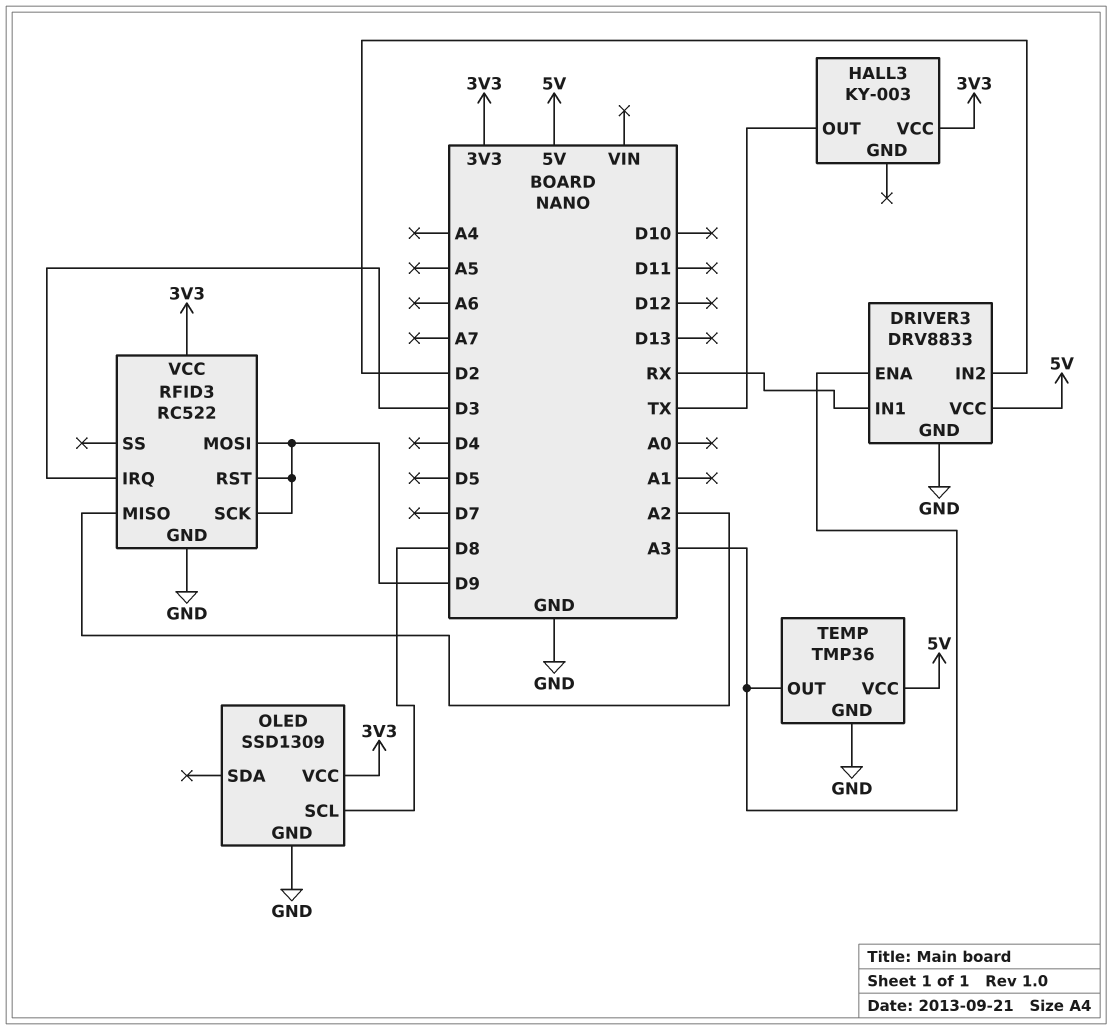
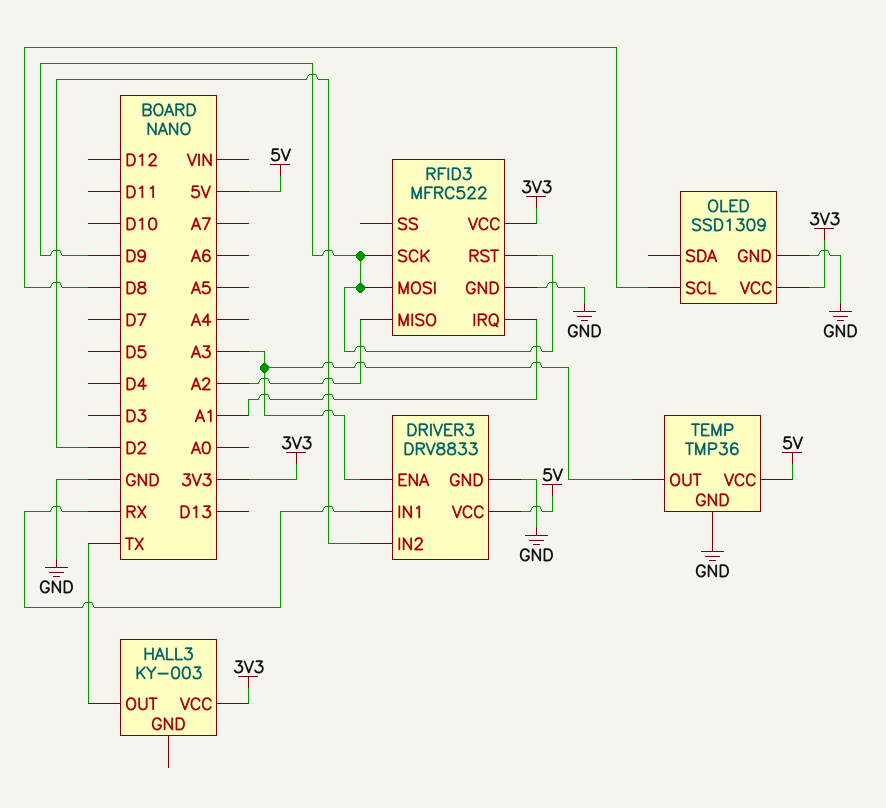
RFID3: RC522 -> MFRC522
RFID3 pin IRQ: D3 -> A1

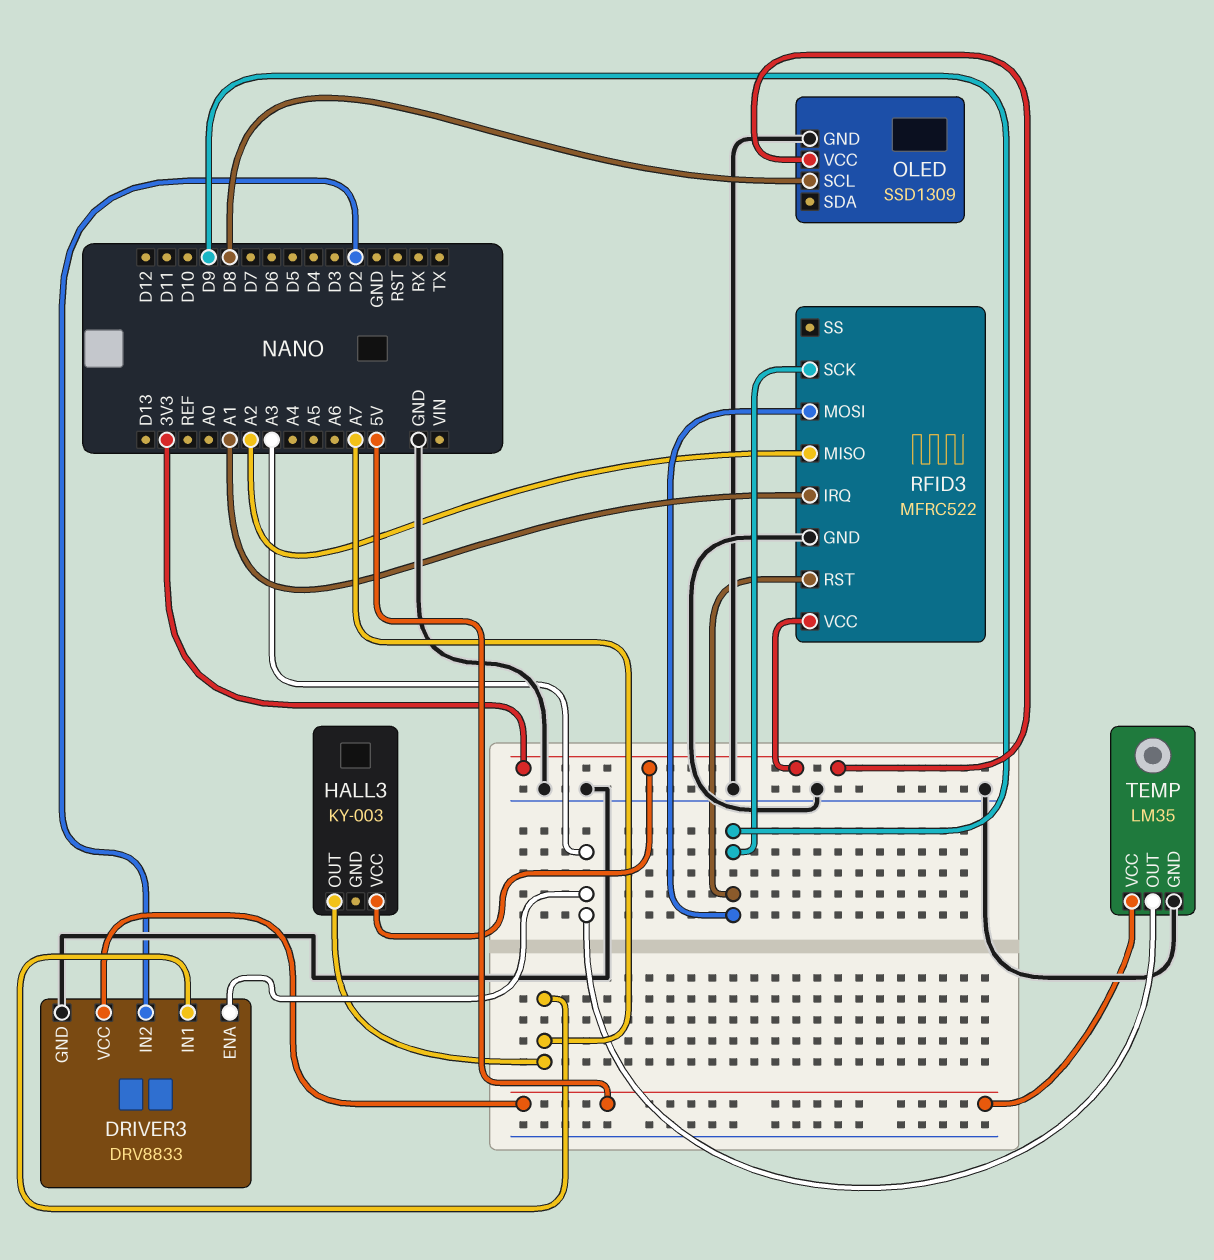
DRIVER3 pin IN1: RX -> A7
HALL3 pin OUT: TX -> A7
TEMP: TMP36 -> LM35

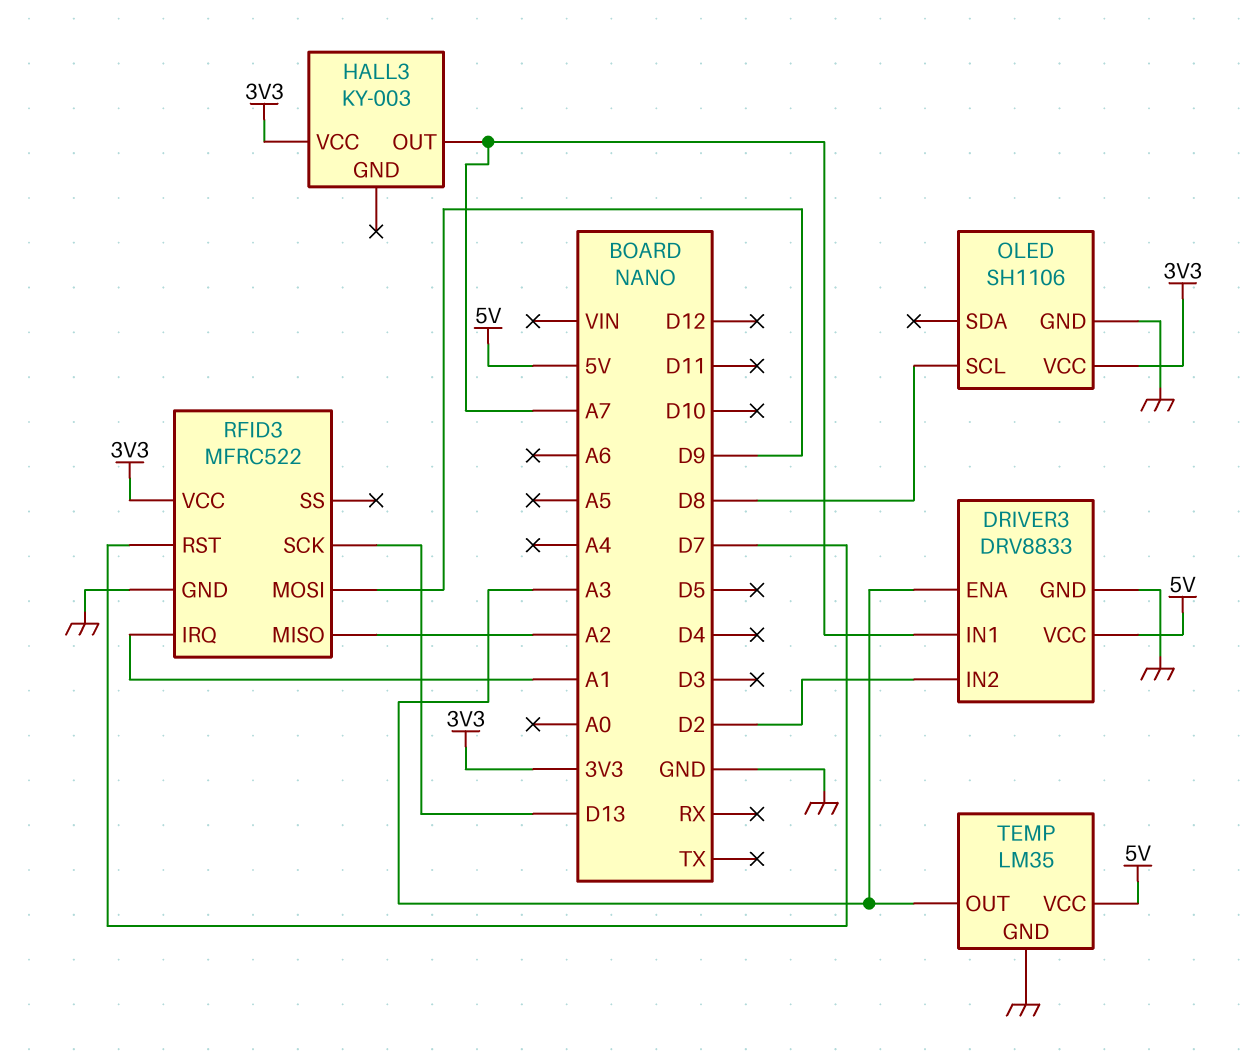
OLED: SSD1309 -> SH1106
RFID3 pin RST: D9 -> D7
RFID3 pin SCK: D9 -> D13

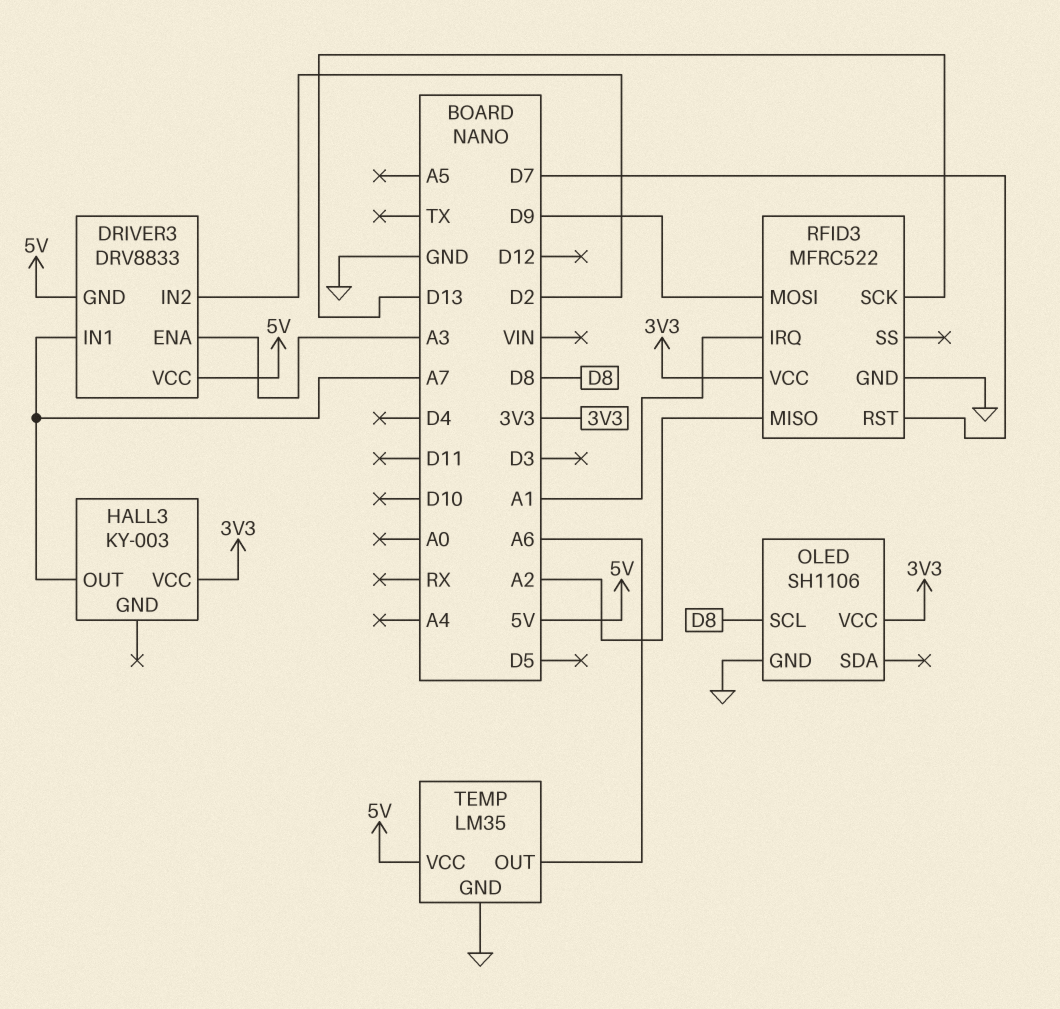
DRIVER3 pin GND: GND -> 5V
TEMP pin OUT: A3 -> A6

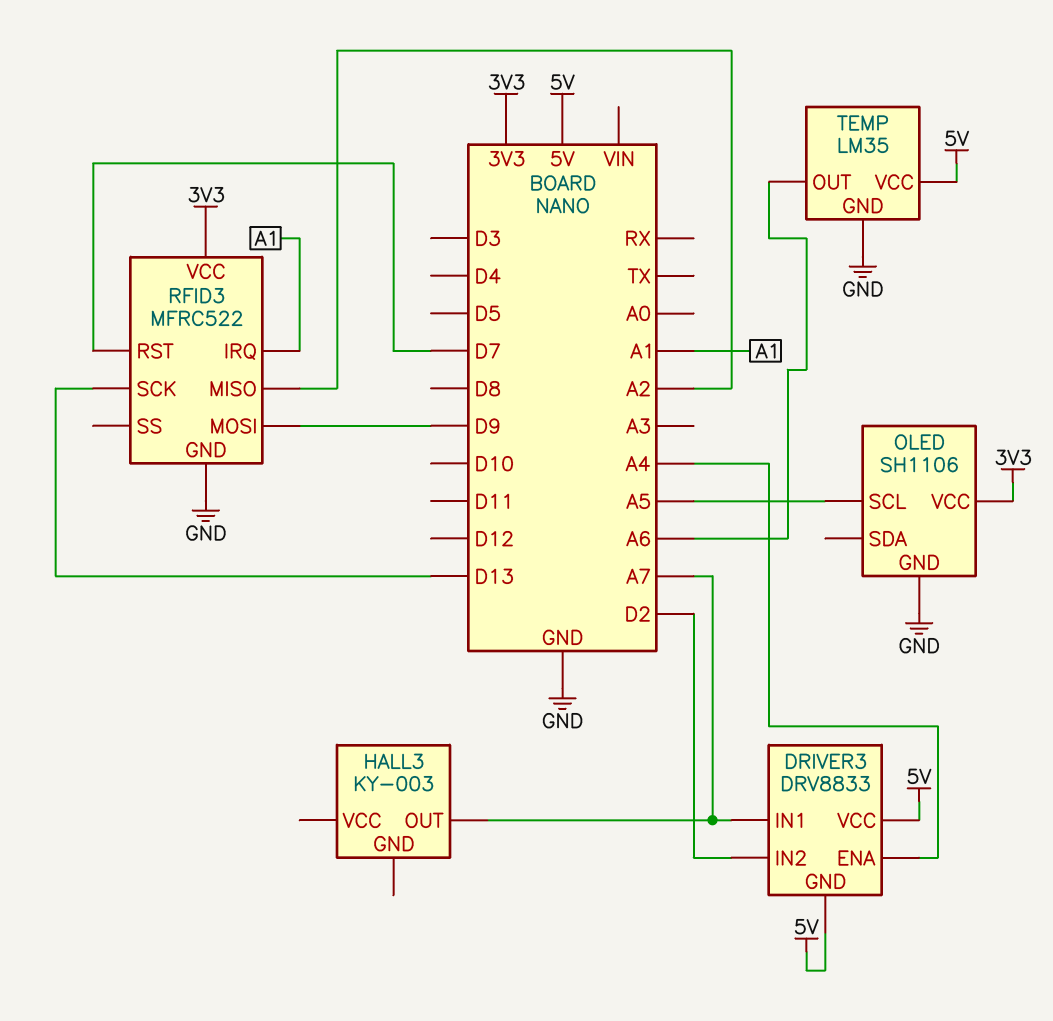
DRIVER3 pin ENA: A3 -> A4
HALL3 pin VCC: 3V3 -> none
OLED pin SCL: D8 -> A5

